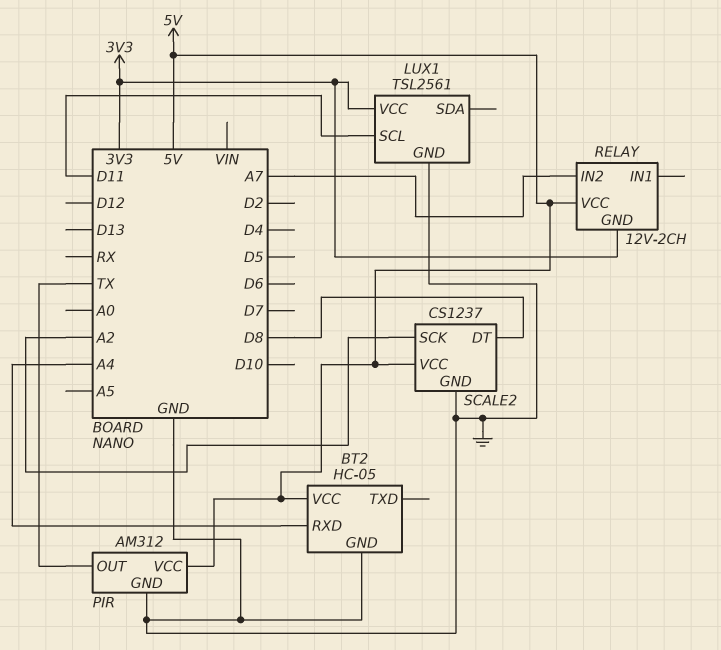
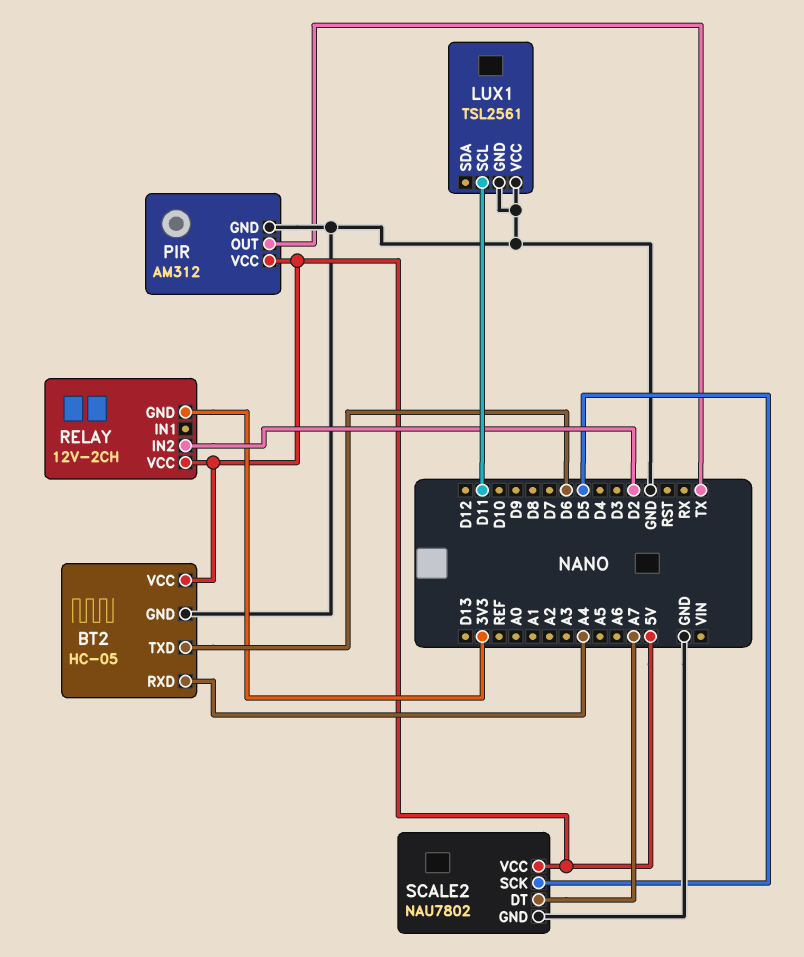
BT2 pin TXD: none -> D6
LUX1 pin VCC: 3V3 -> GND
RELAY pin IN2: A7 -> D2
SCALE2: CS1237 -> NAU7802
SCALE2 pin DT: D8 -> A7
SCALE2 pin SCK: A2 -> D5

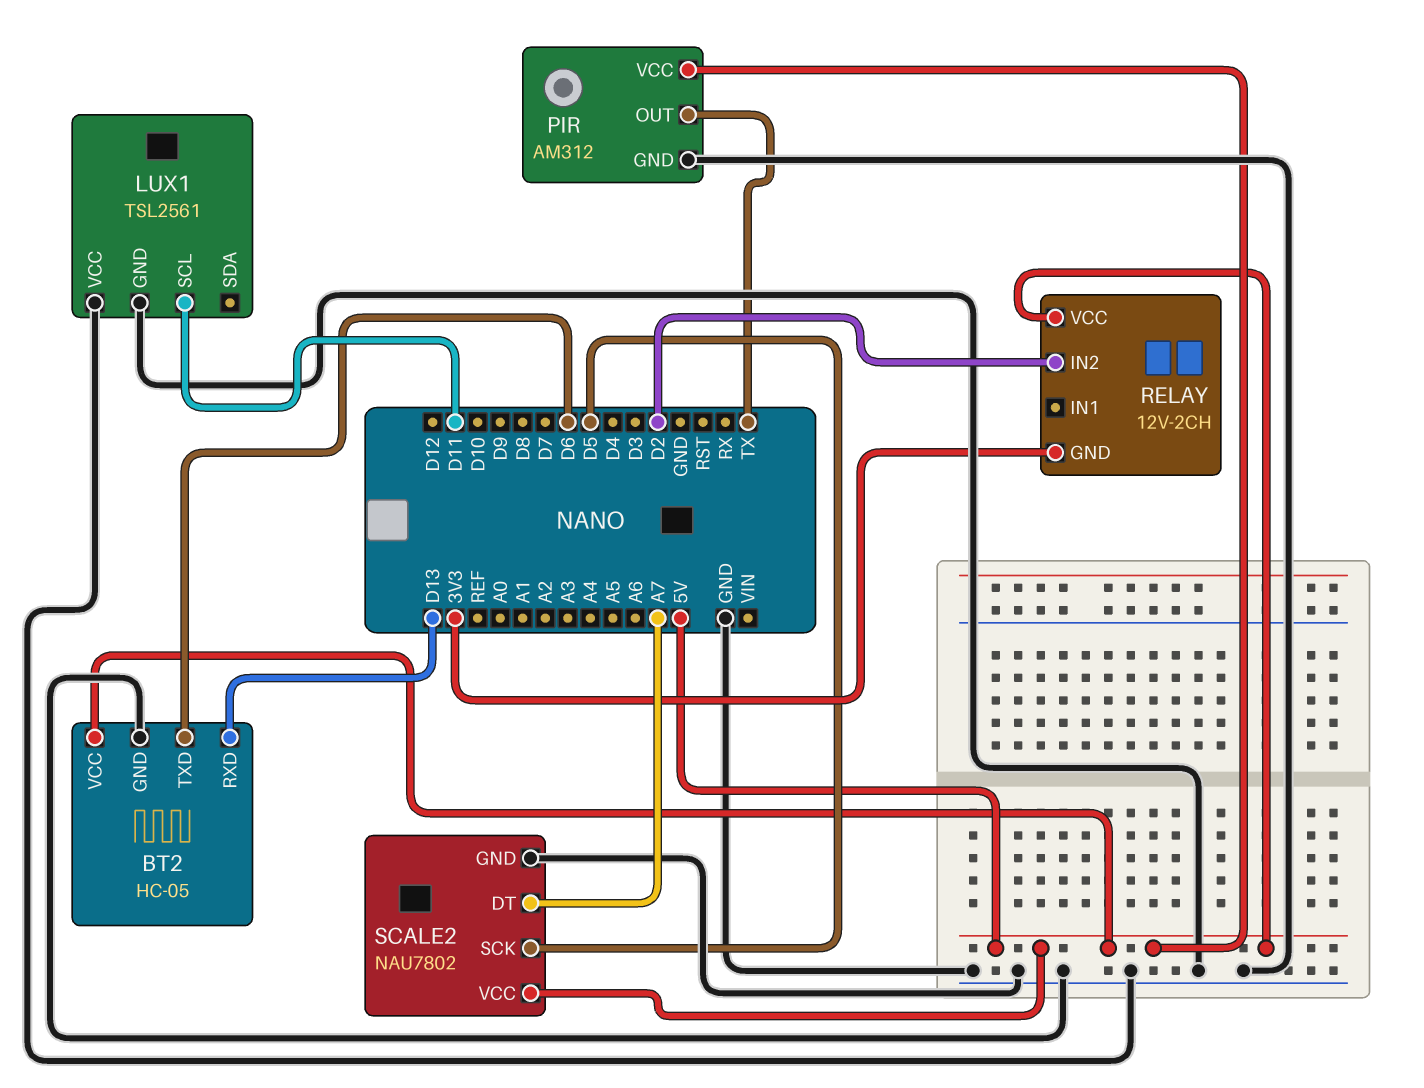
BT2 pin RXD: A4 -> D13

